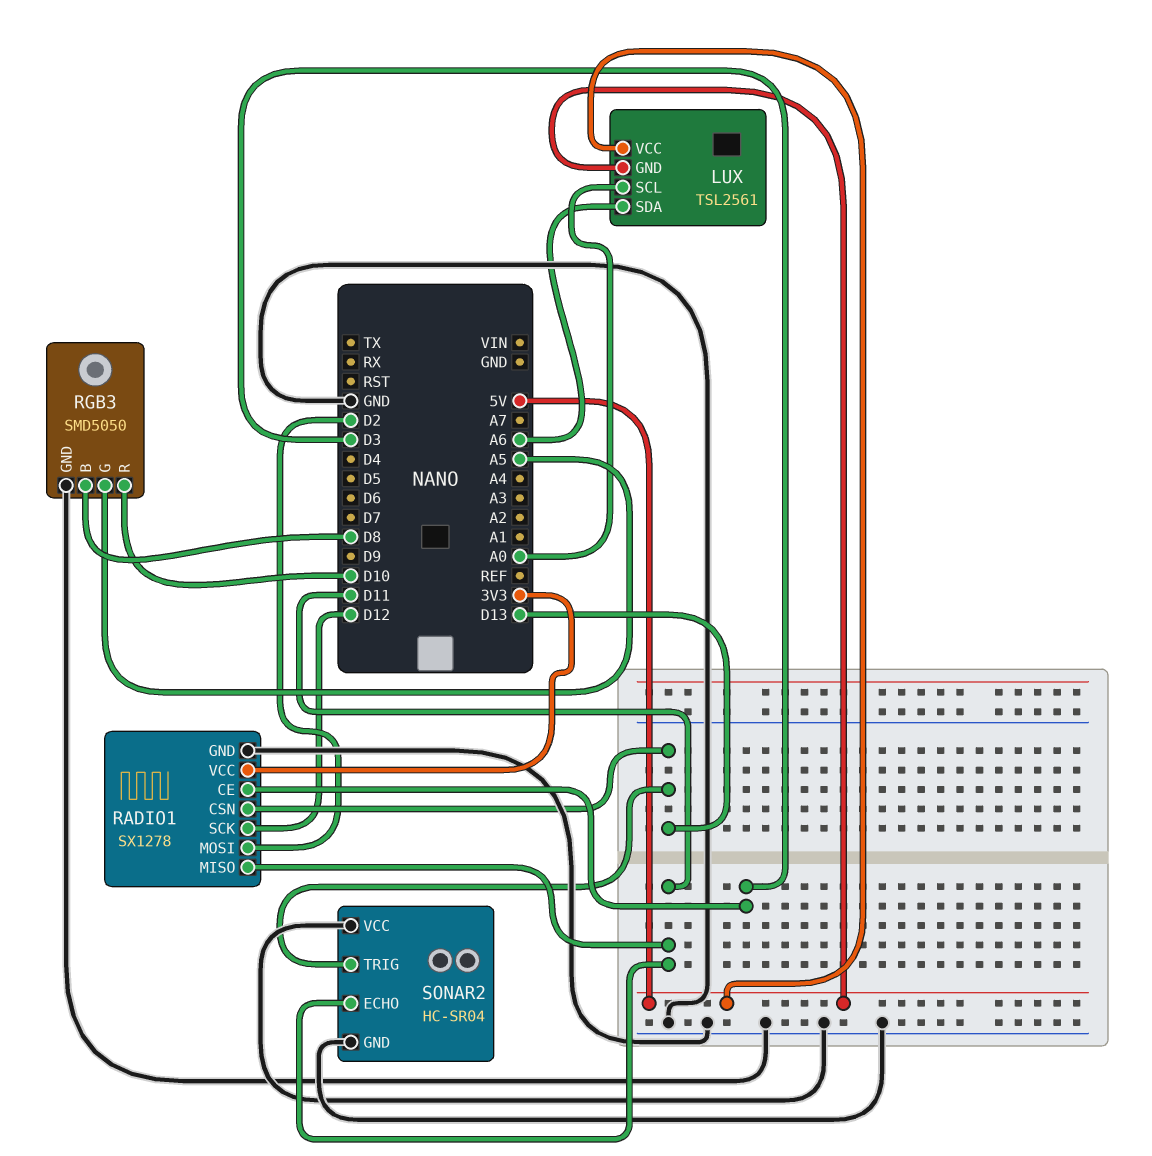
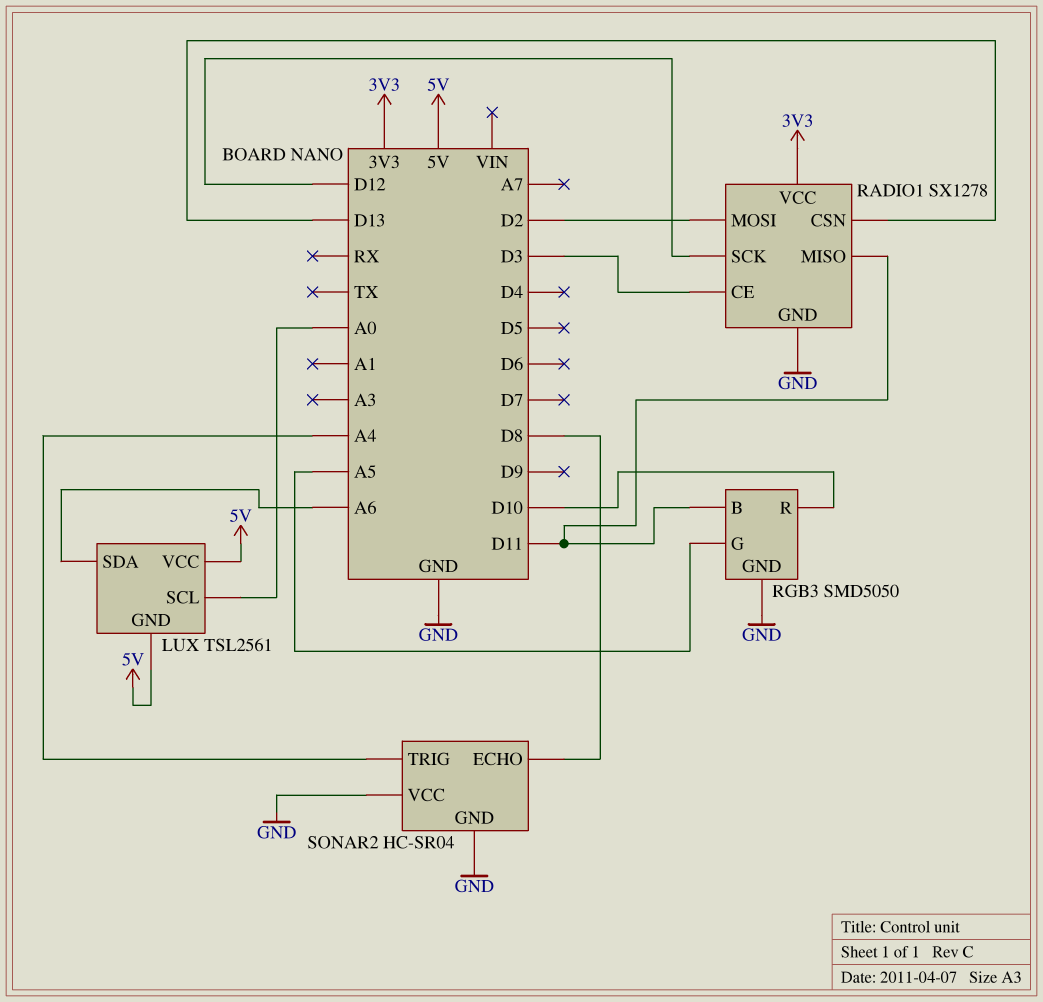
RGB3 pin B: D8 -> D11
SONAR2 pin ECHO: D11 -> D8
SONAR2 pin TRIG: D13 -> A4

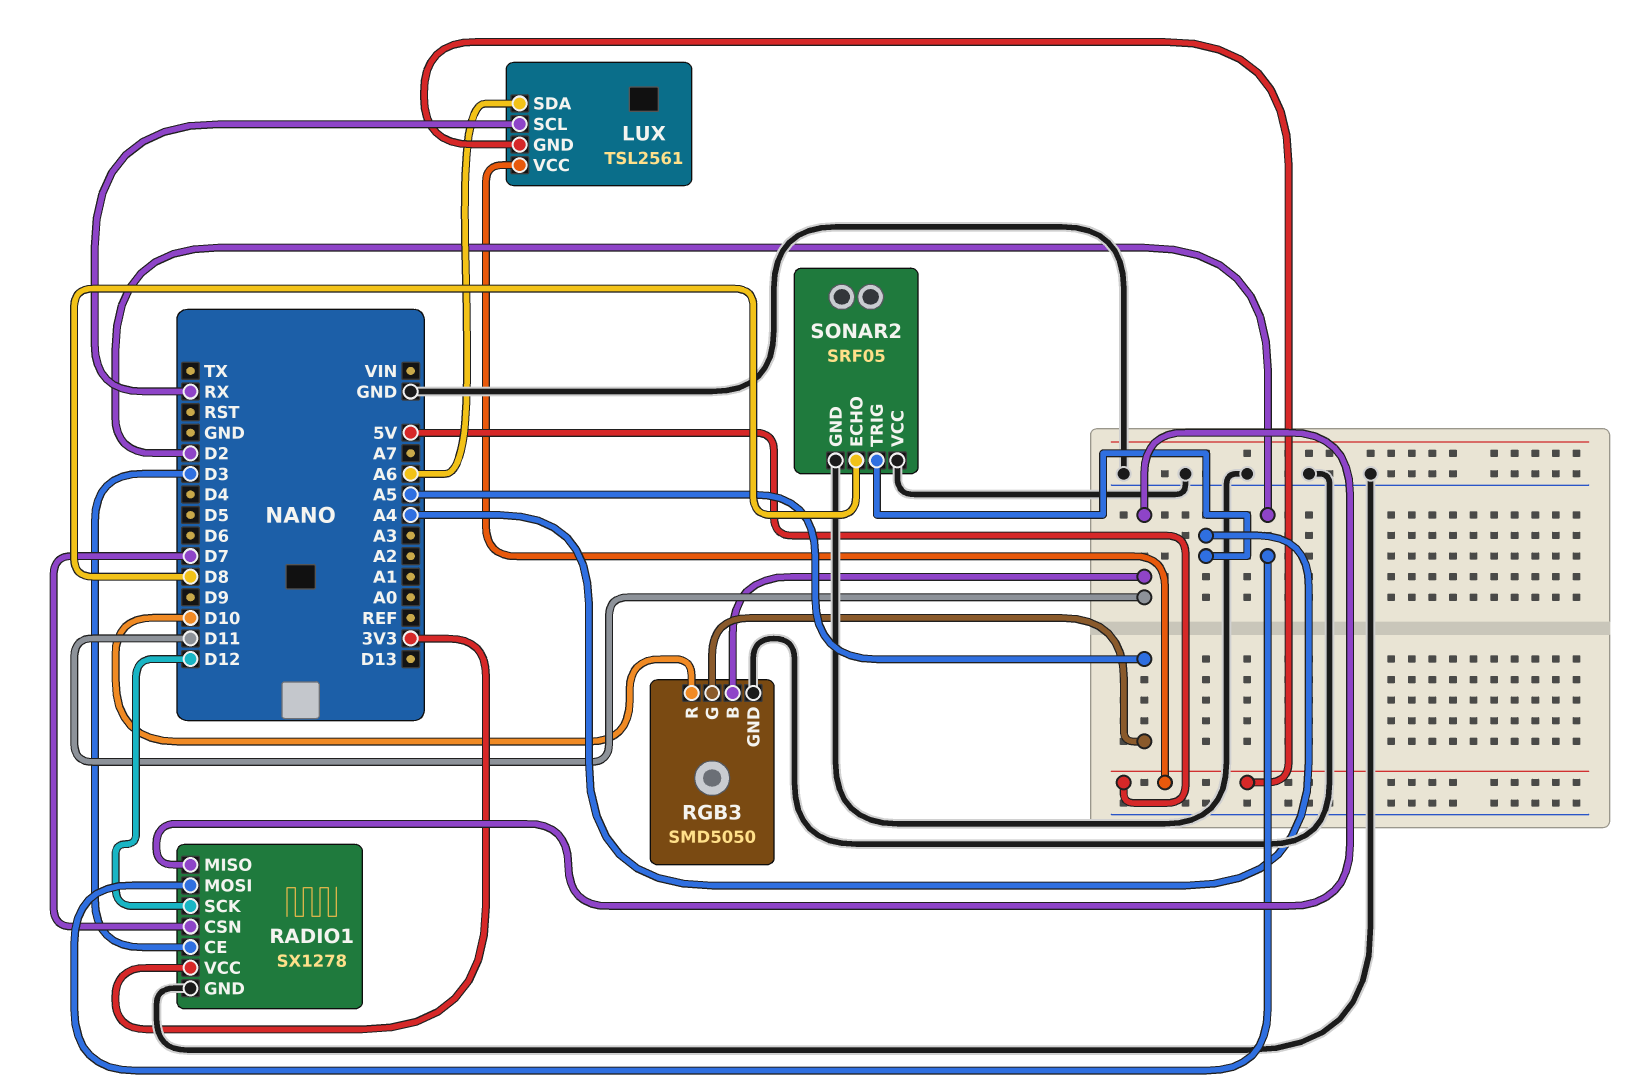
LUX pin SCL: A0 -> RX
RADIO1 pin CSN: D13 -> D7
SONAR2: HC-SR04 -> SRF05

